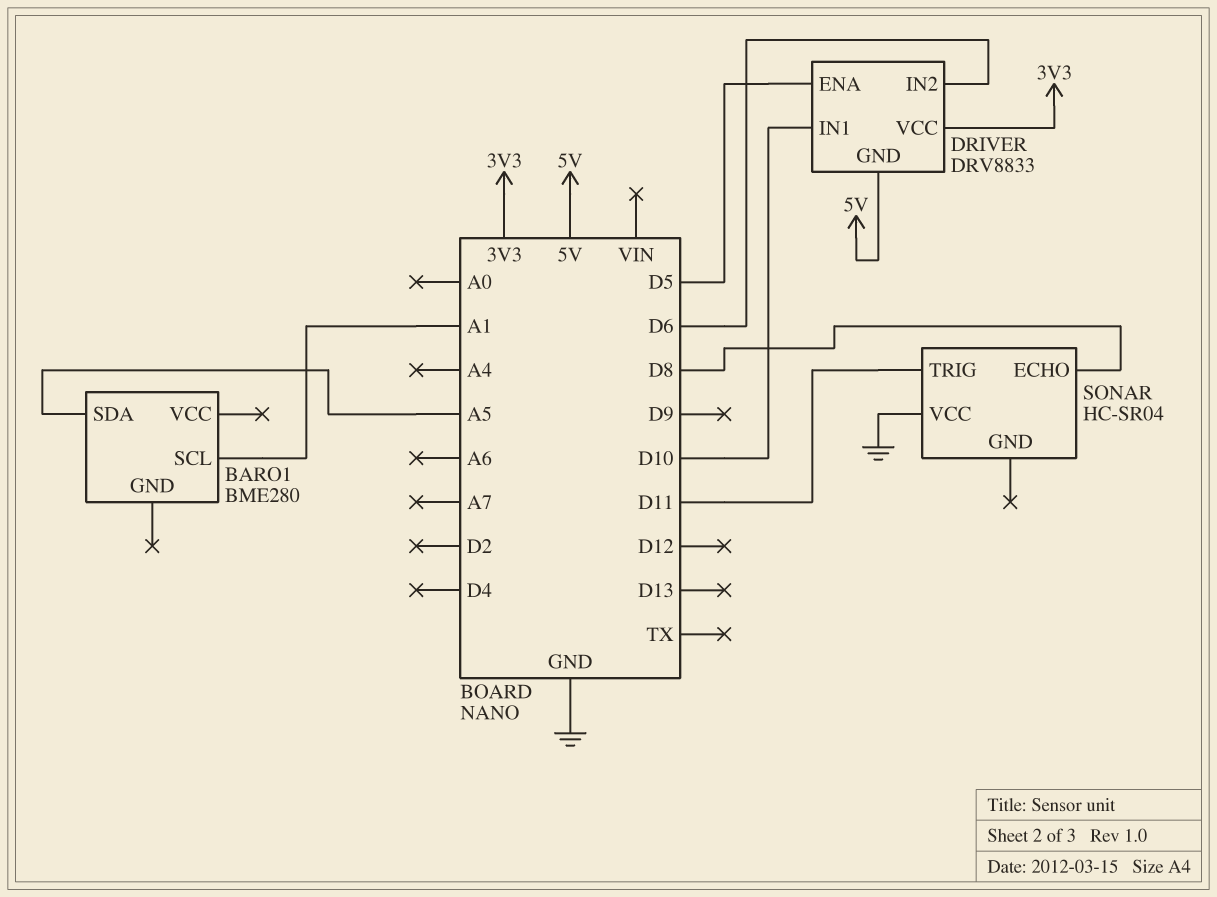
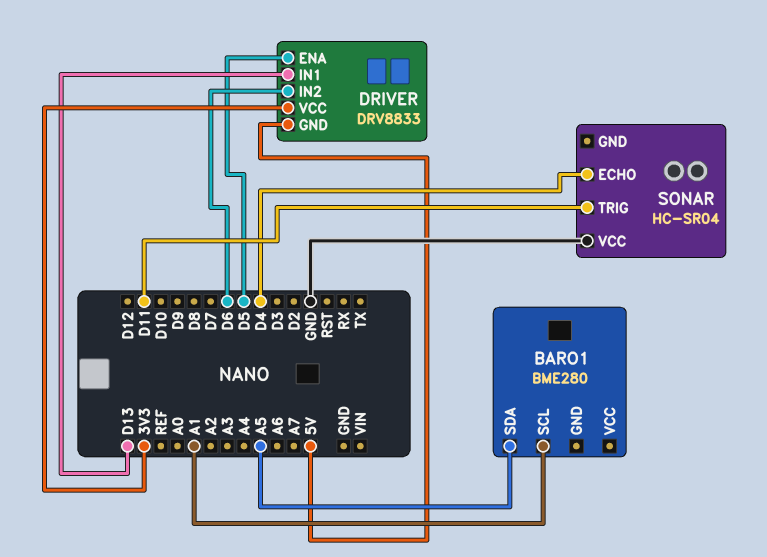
DRIVER pin IN1: D10 -> D13
SONAR pin ECHO: D8 -> D4

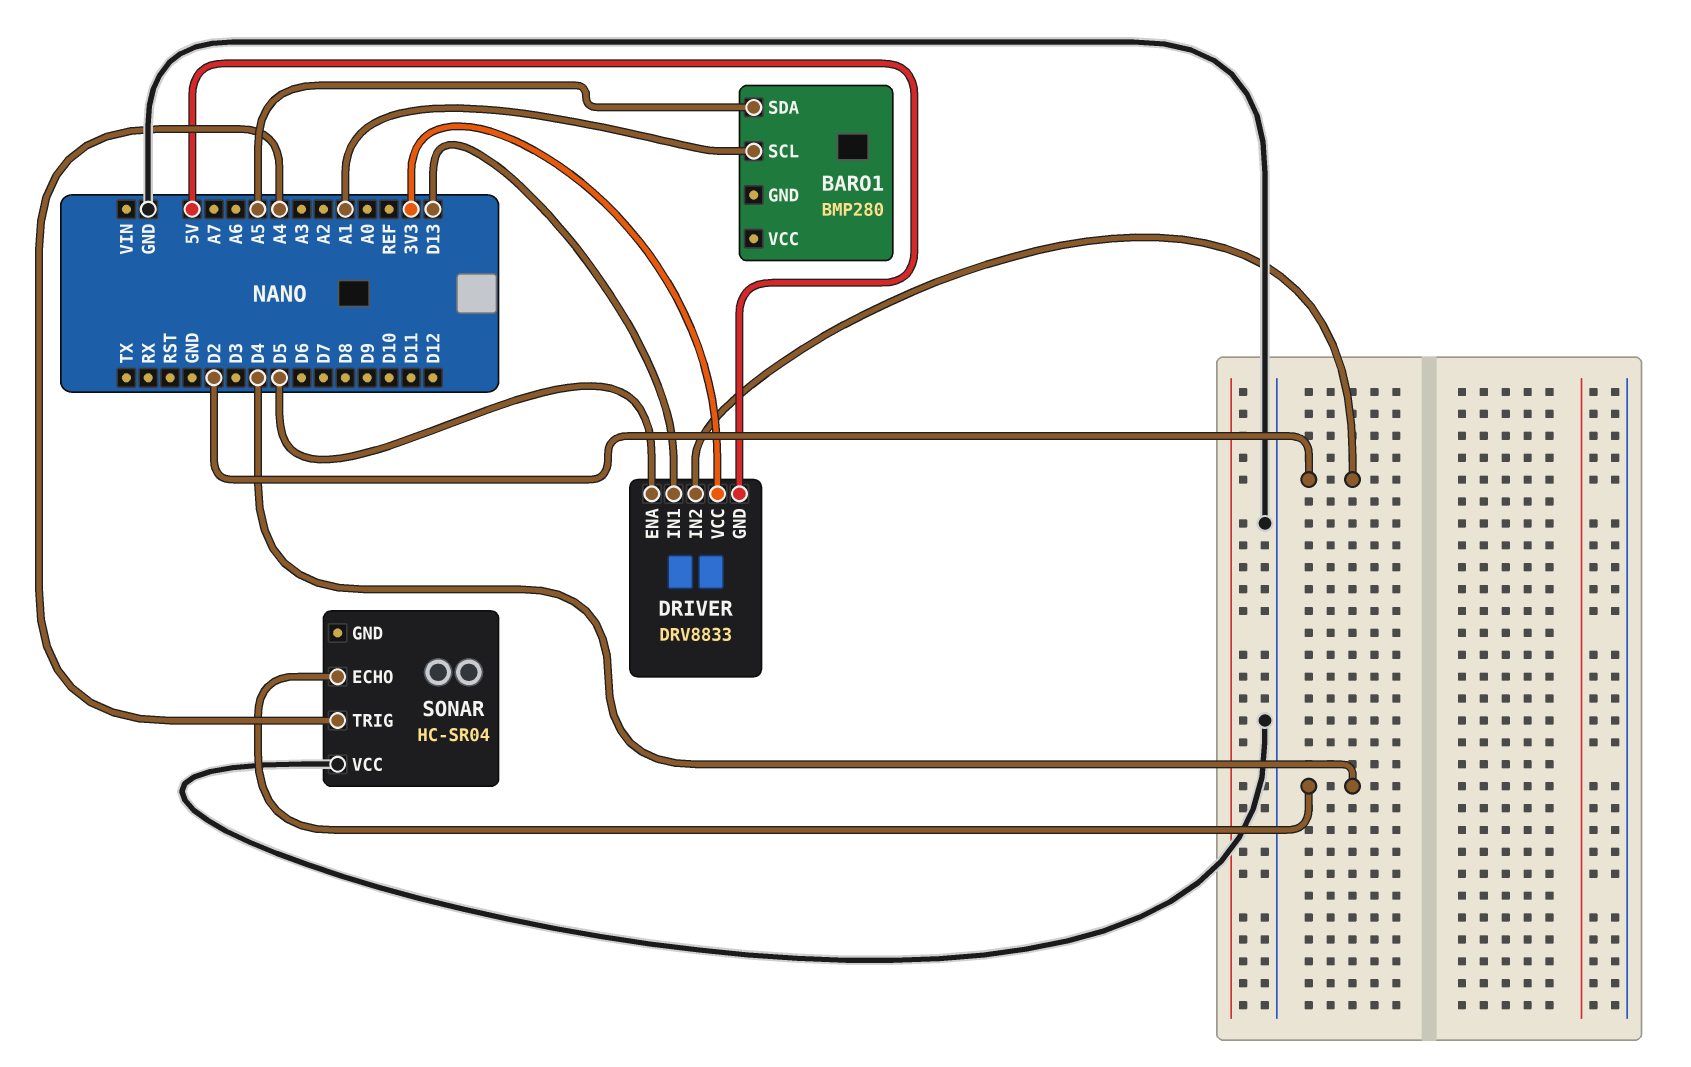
BARO1: BME280 -> BMP280
DRIVER pin IN2: D6 -> D2
SONAR pin TRIG: D11 -> A4

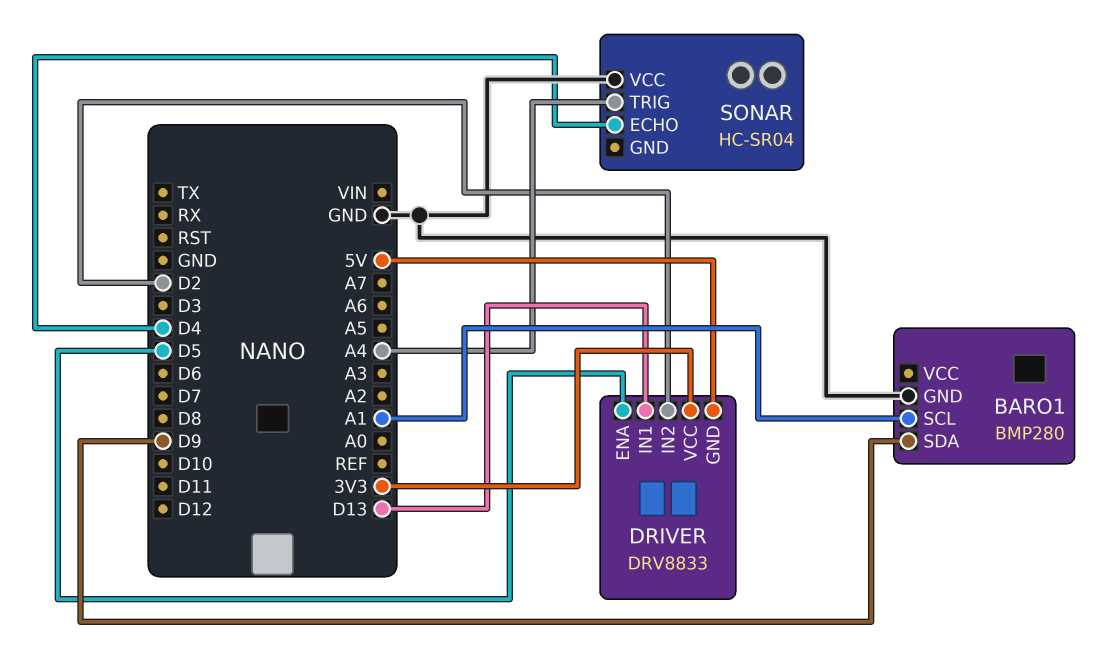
BARO1 pin GND: none -> GND
BARO1 pin SDA: A5 -> D9

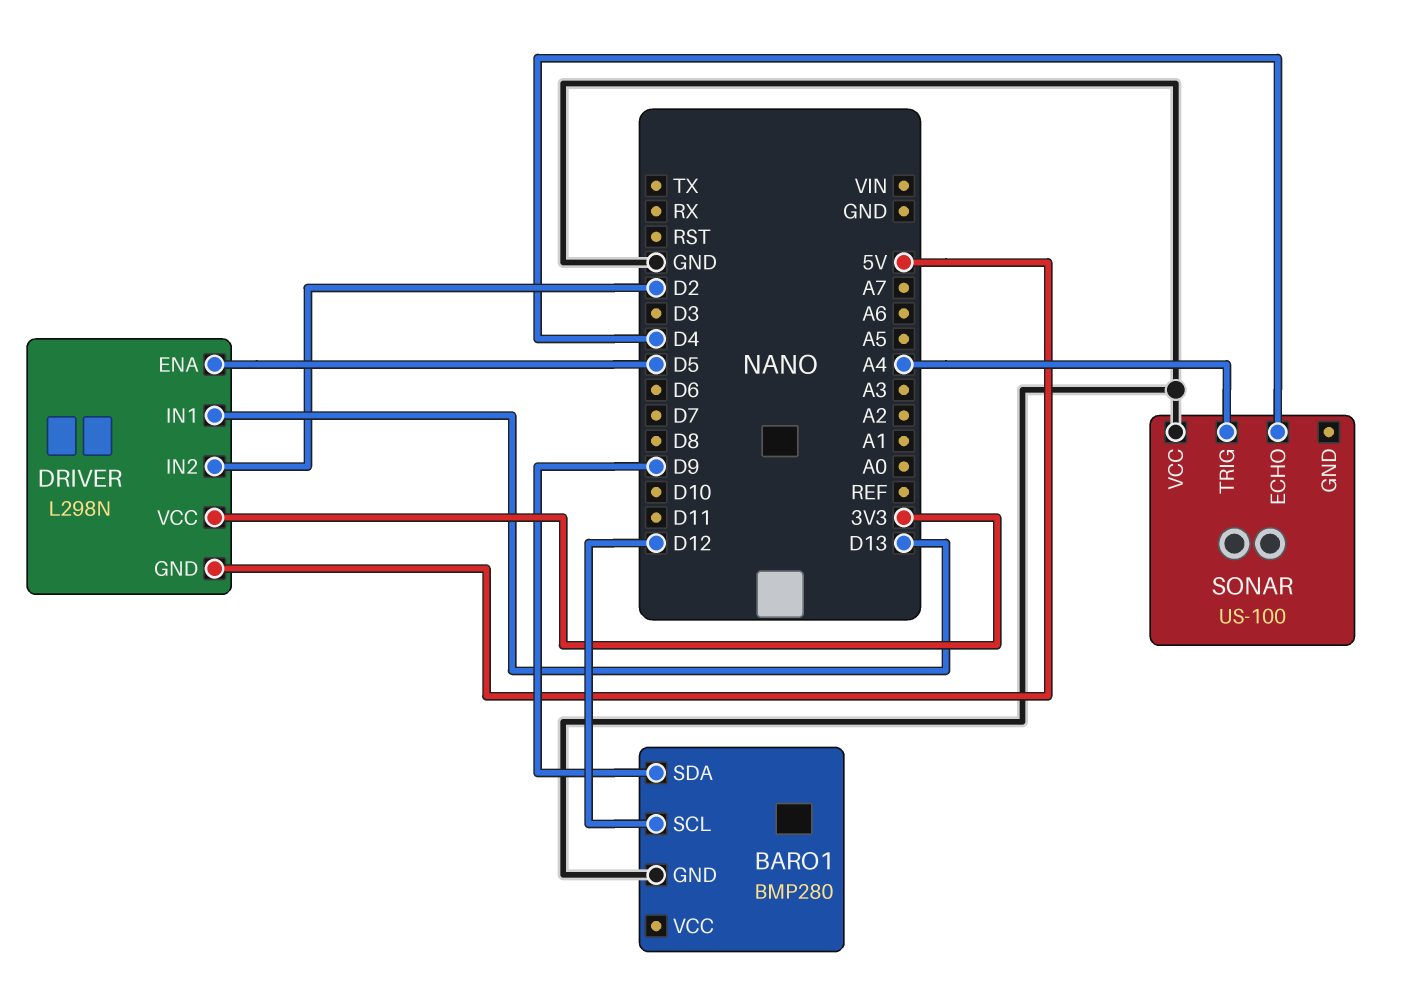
BARO1 pin SCL: A1 -> D12
DRIVER: DRV8833 -> L298N
SONAR: HC-SR04 -> US-100

